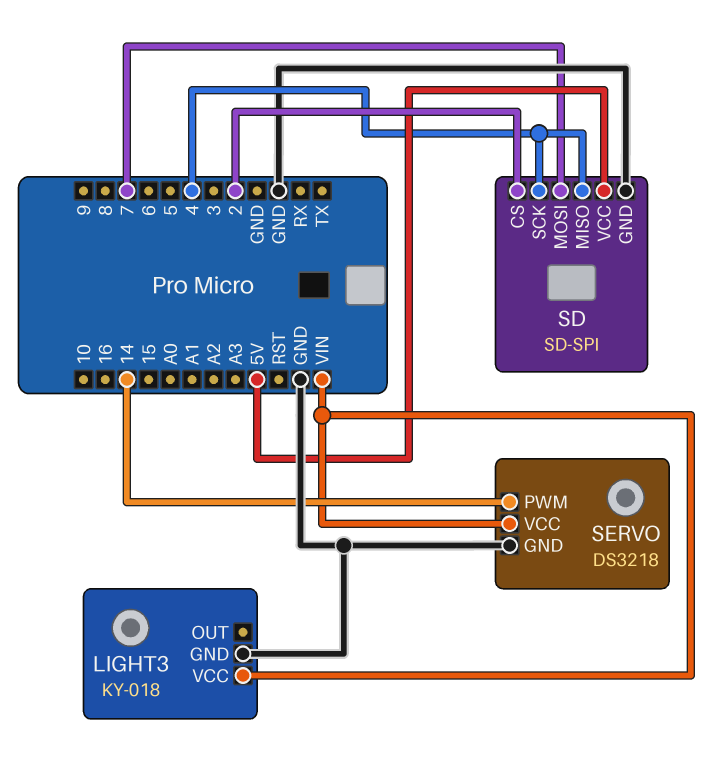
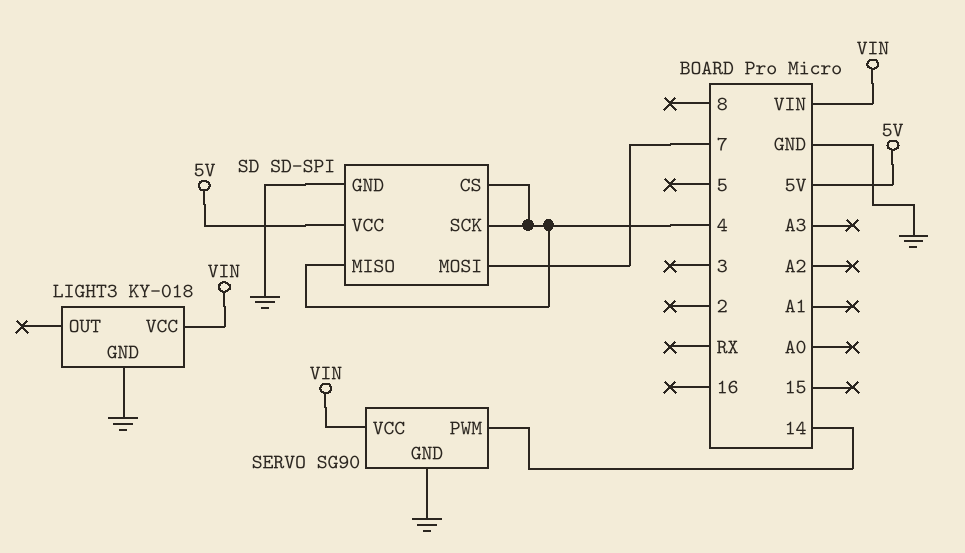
SD pin CS: 2 -> 4
SERVO: DS3218 -> SG90

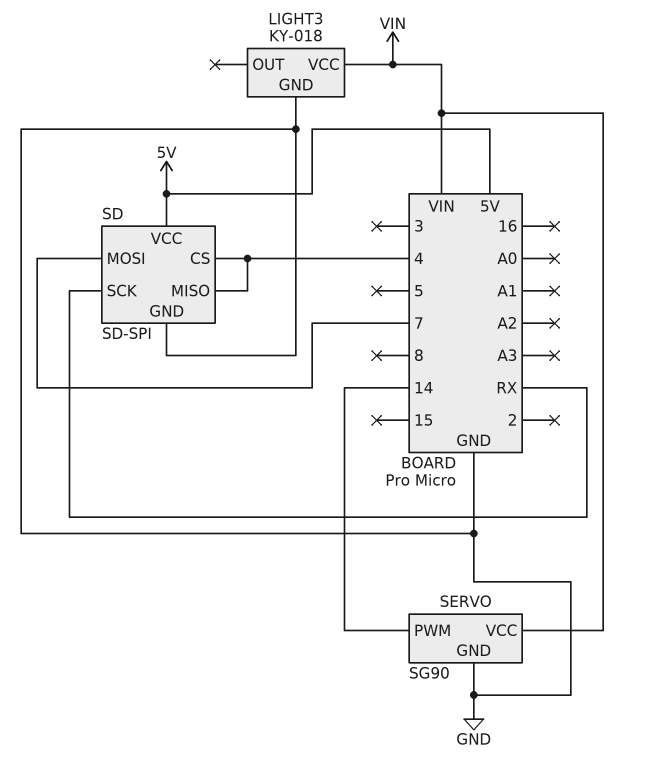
SD pin SCK: 4 -> RX

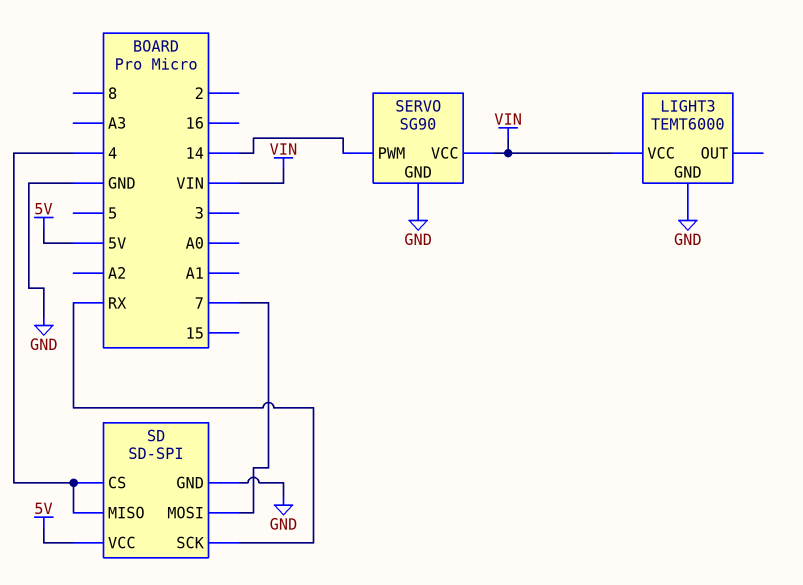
LIGHT3: KY-018 -> TEMT6000

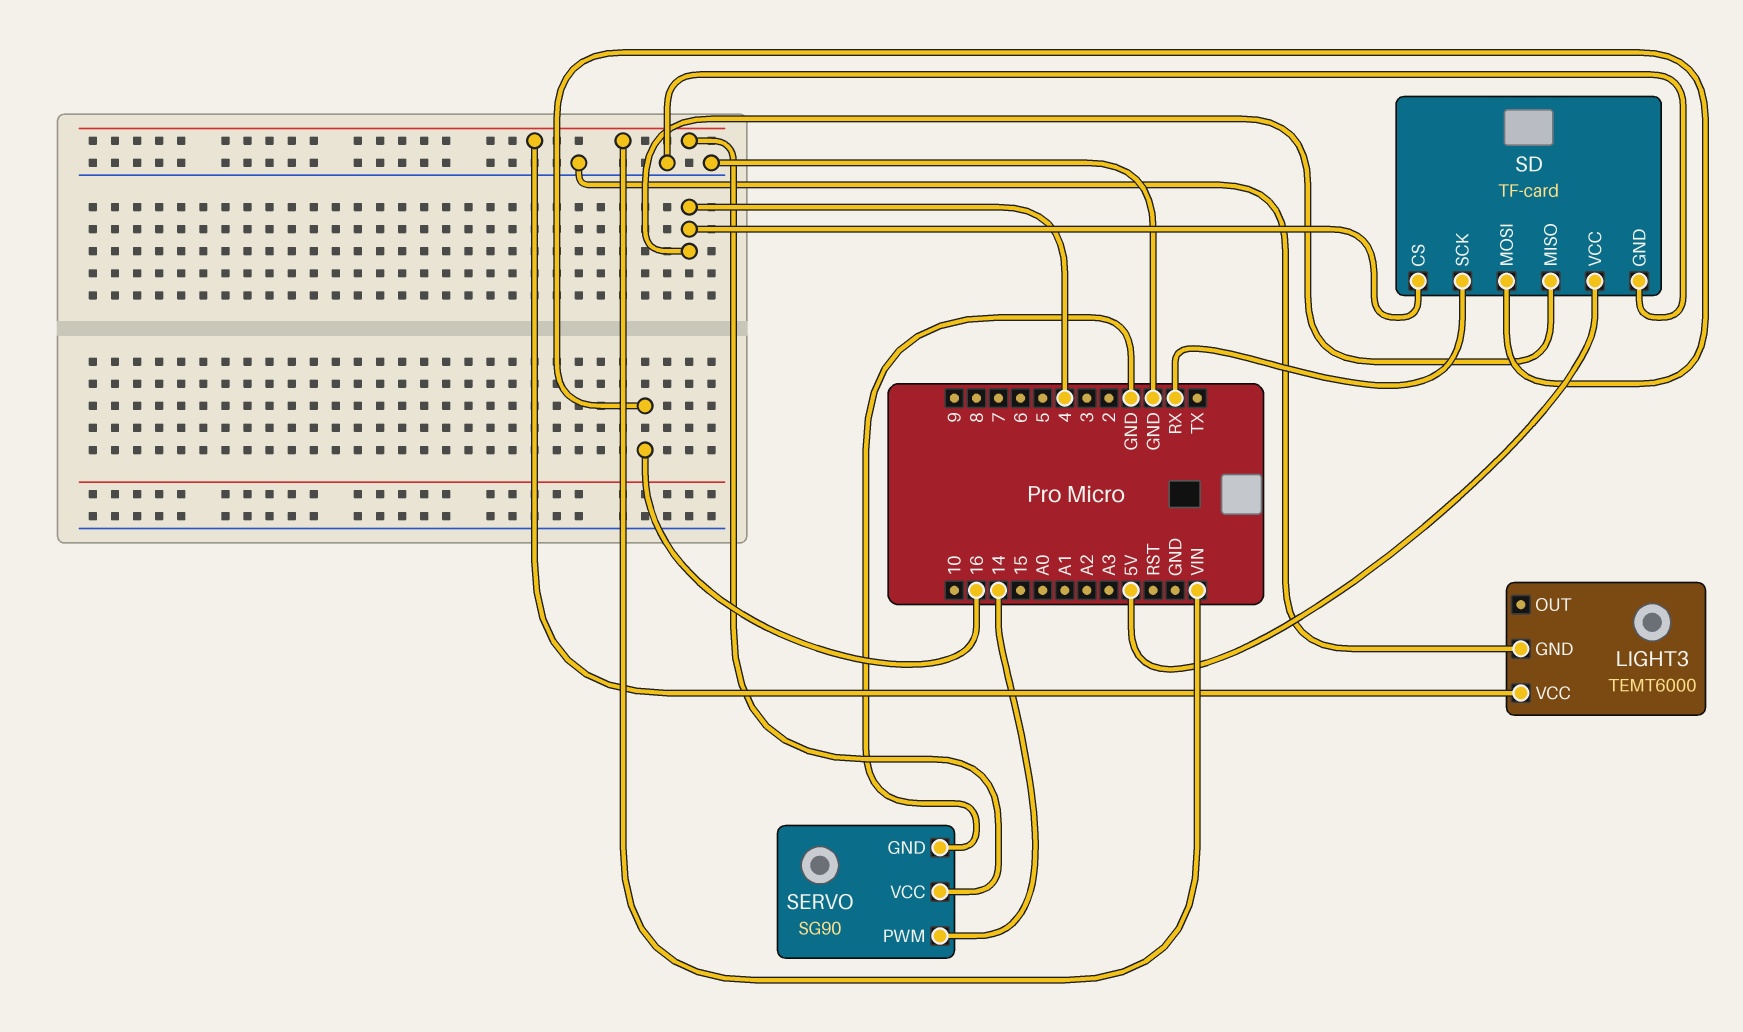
SD: SD-SPI -> TF-card
SD pin MOSI: 7 -> 16

